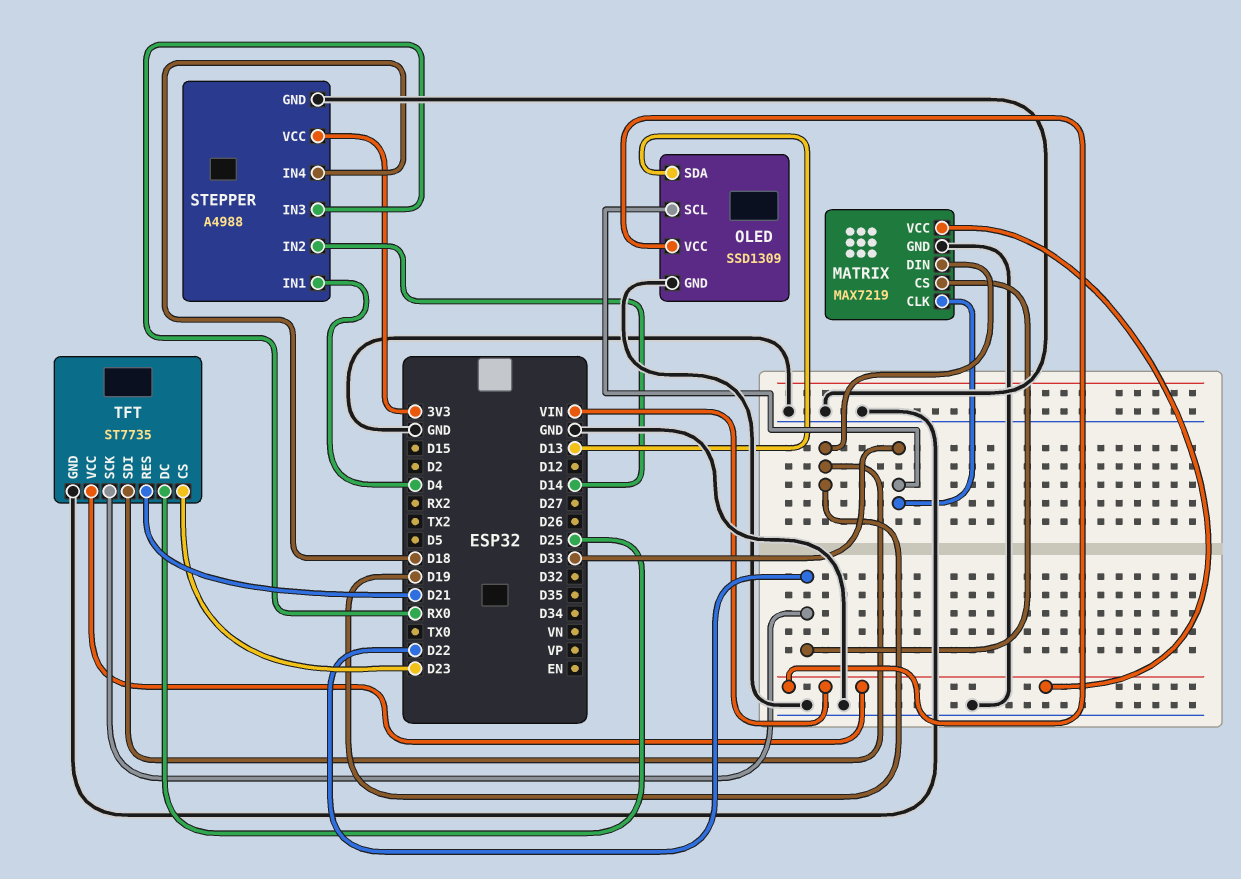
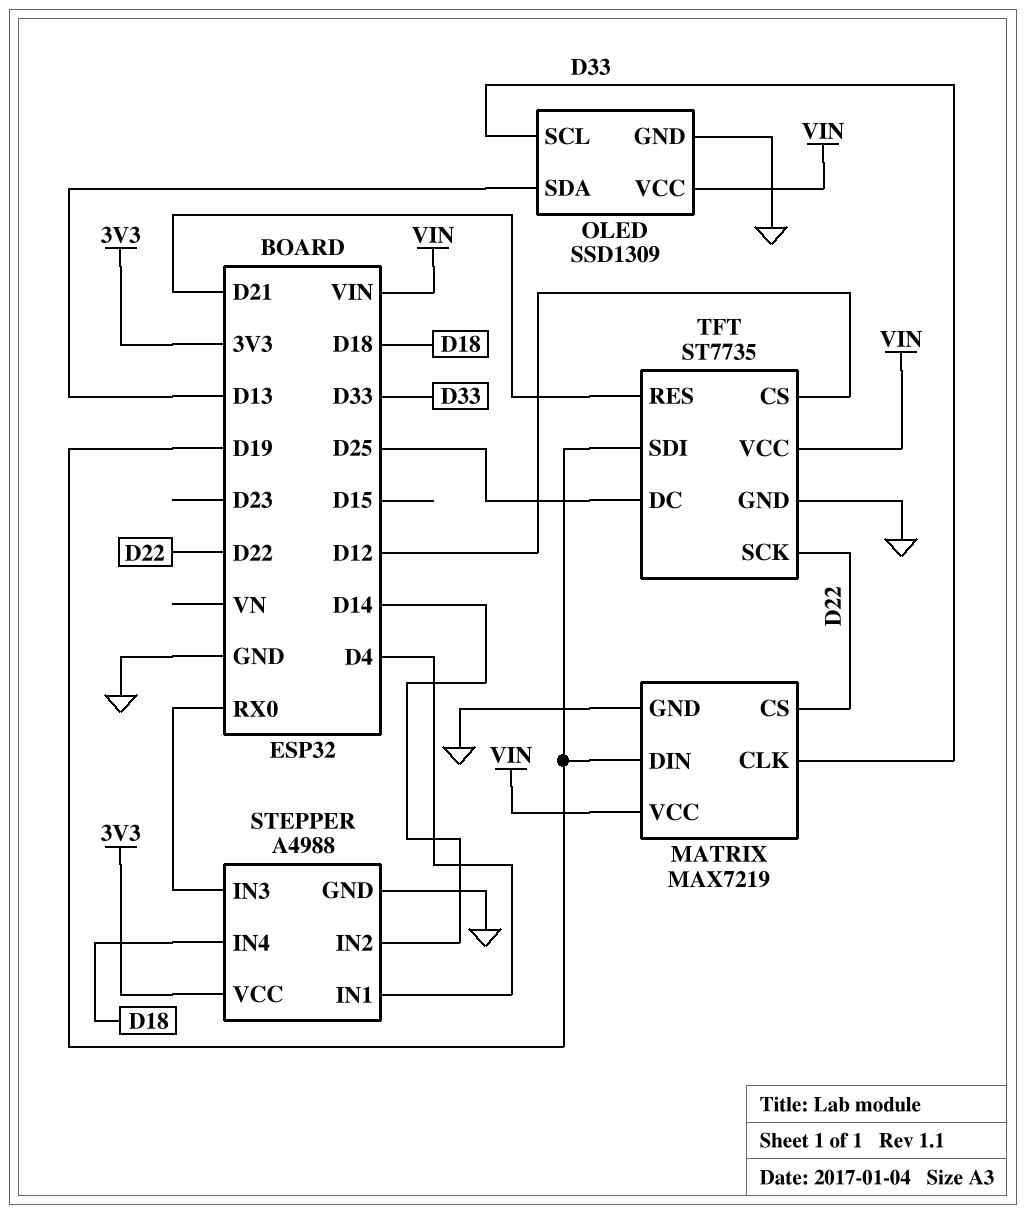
TFT pin CS: D23 -> D12

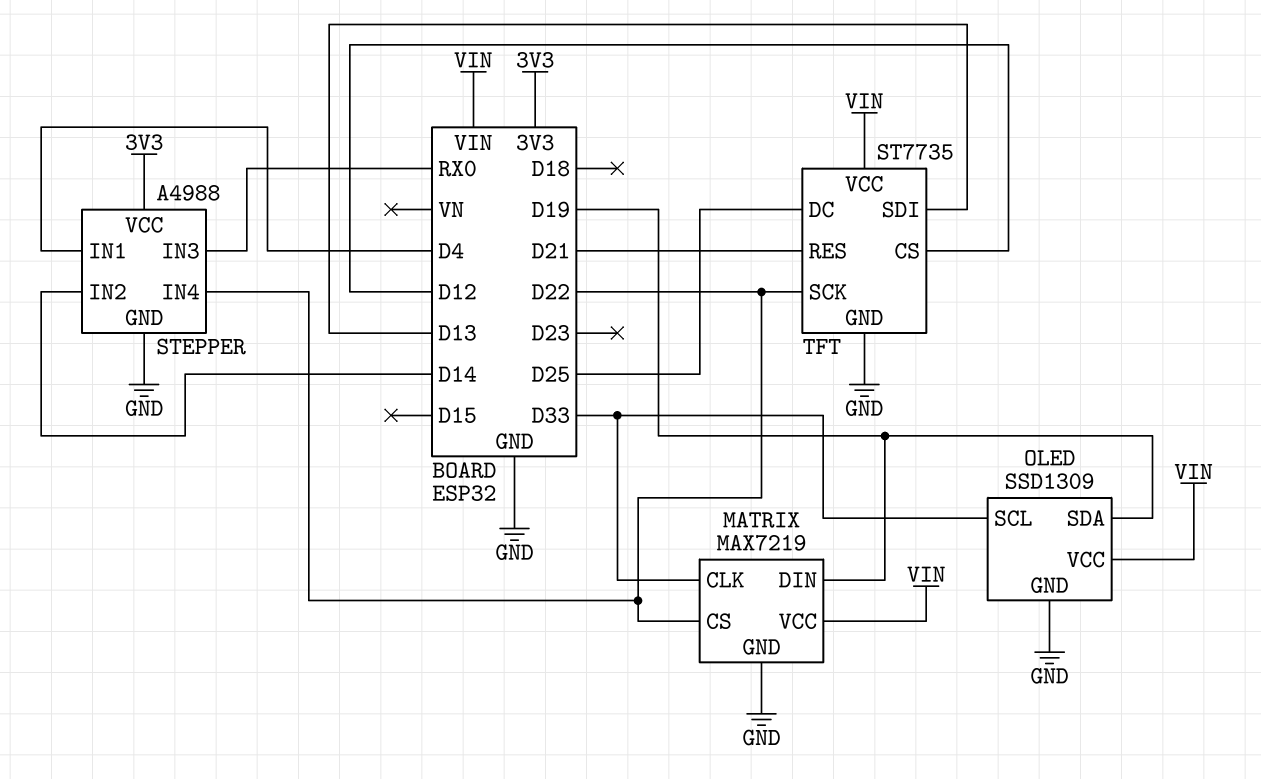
OLED pin SDA: D13 -> D19
STEPPER pin IN4: D18 -> D22
TFT pin SDI: D19 -> D13

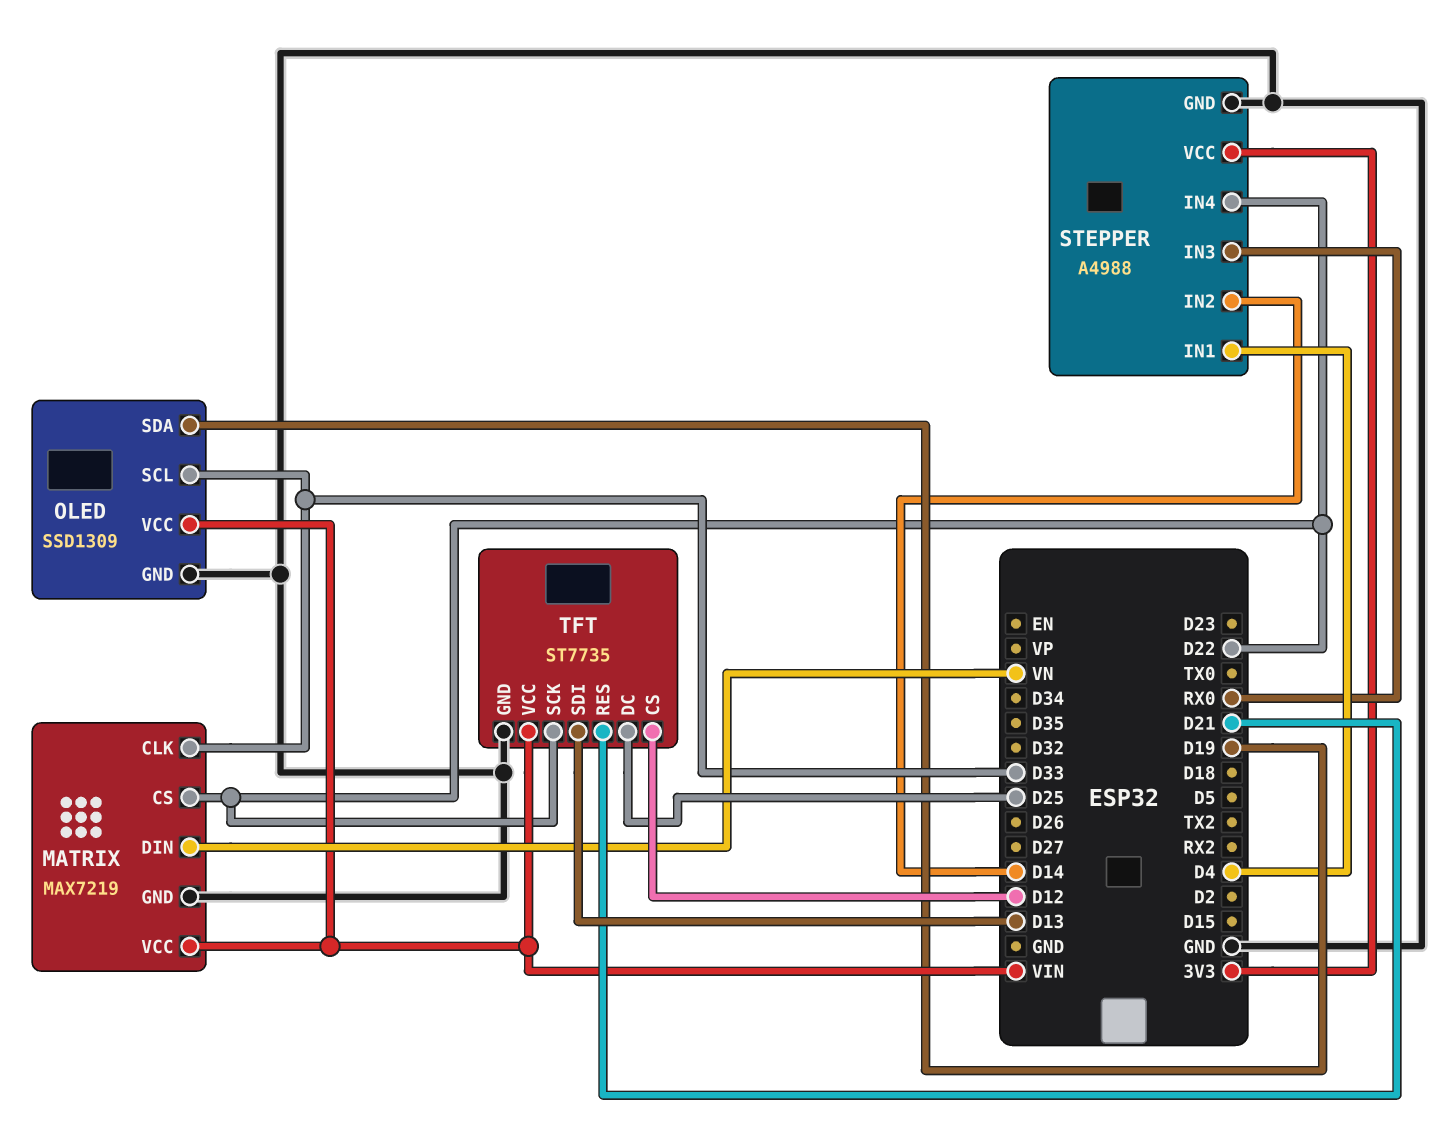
MATRIX pin DIN: D19 -> VN

